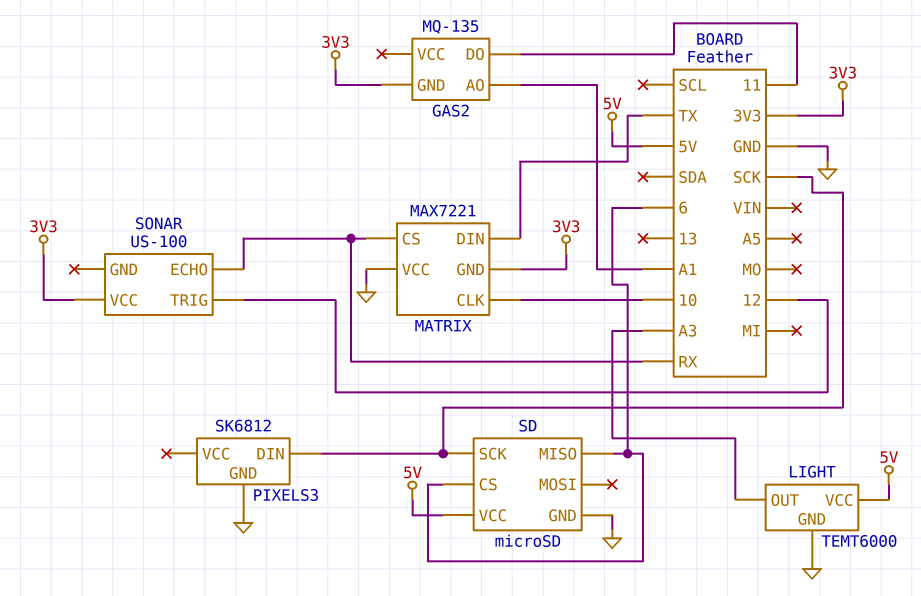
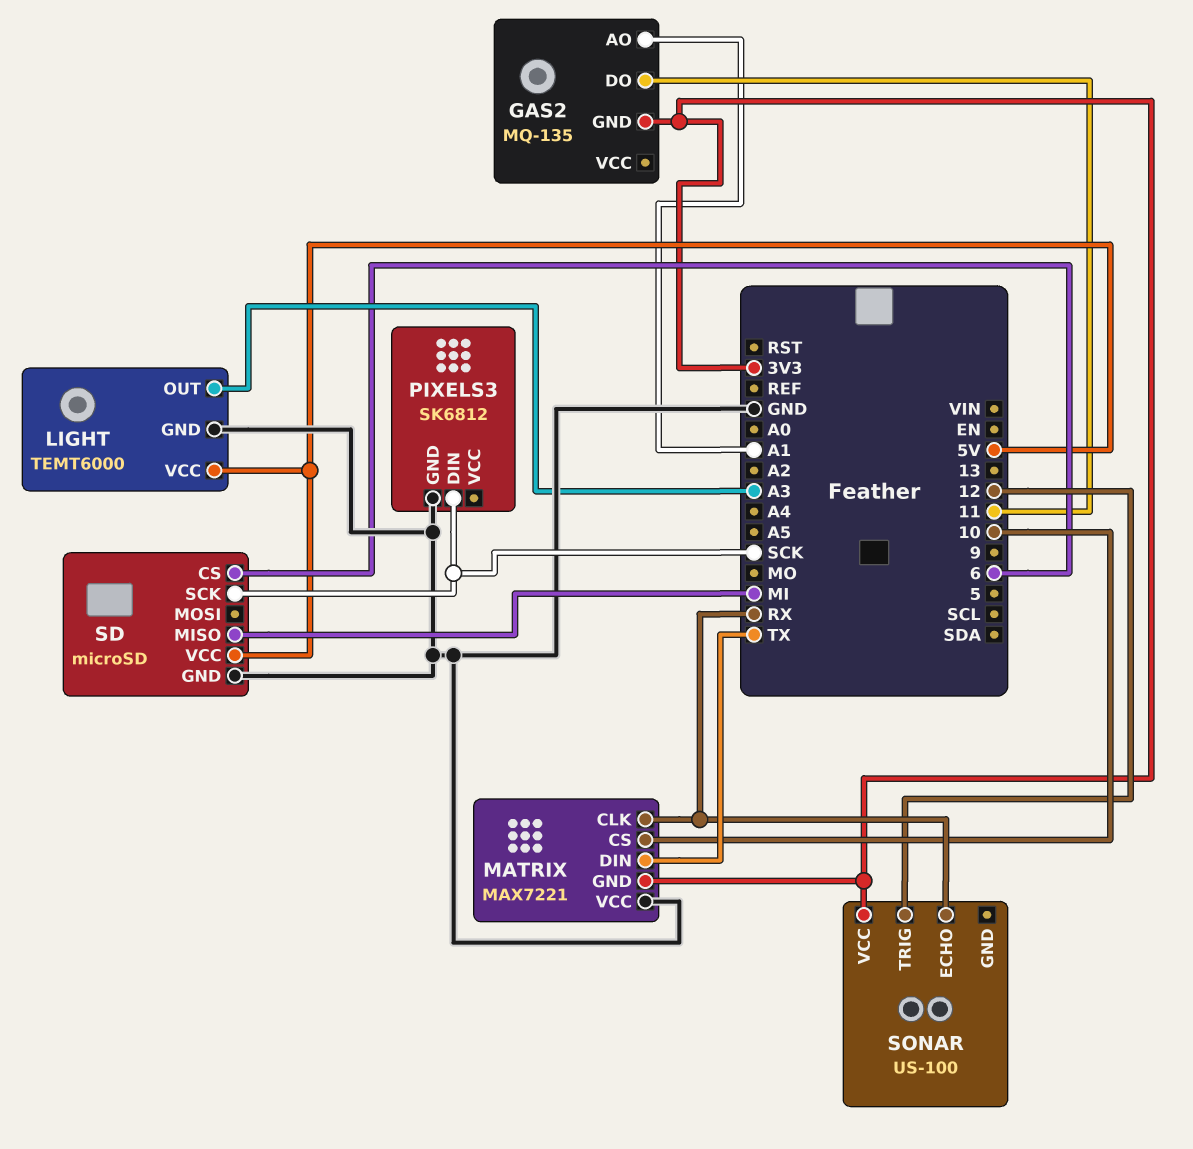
MATRIX pin CLK: 10 -> RX
MATRIX pin CS: RX -> 10
SD pin MISO: 6 -> MI

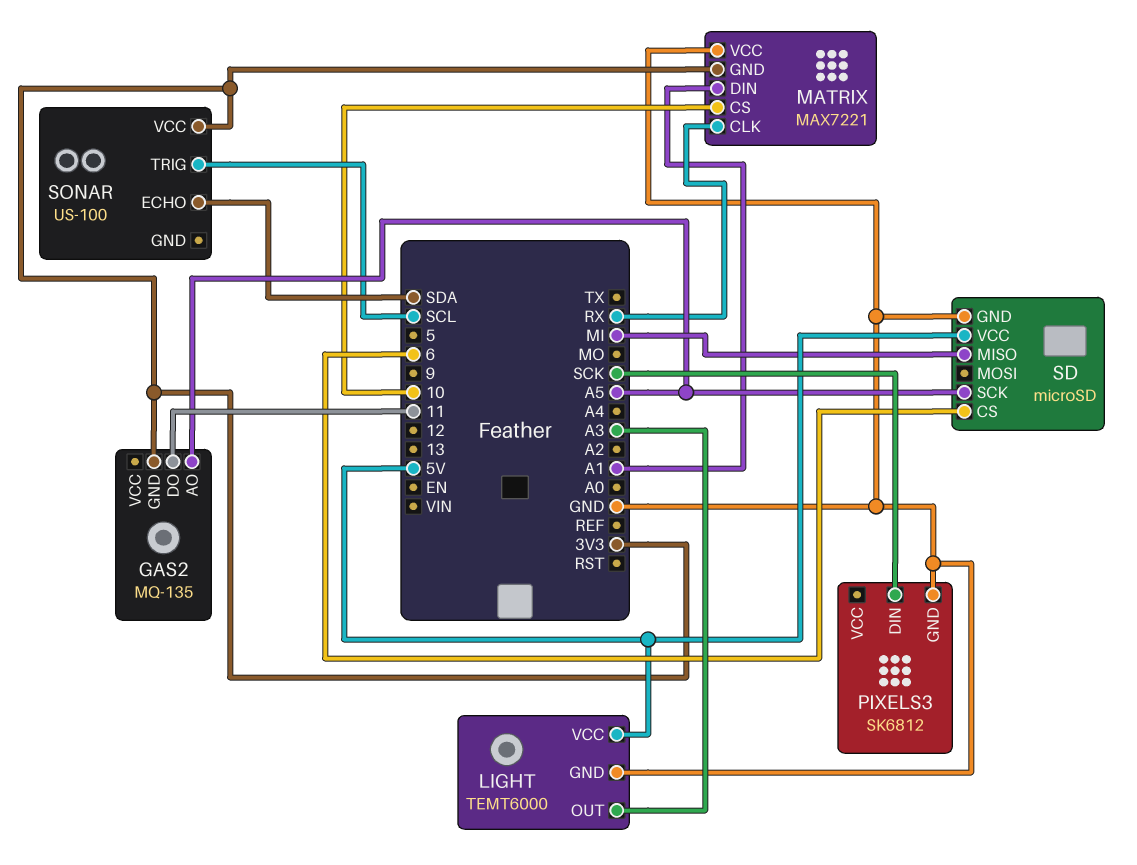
GAS2 pin AO: A1 -> A5
MATRIX pin DIN: TX -> A1
SD pin SCK: SCK -> A5
SONAR pin ECHO: RX -> SDA
SONAR pin TRIG: 12 -> SCL

